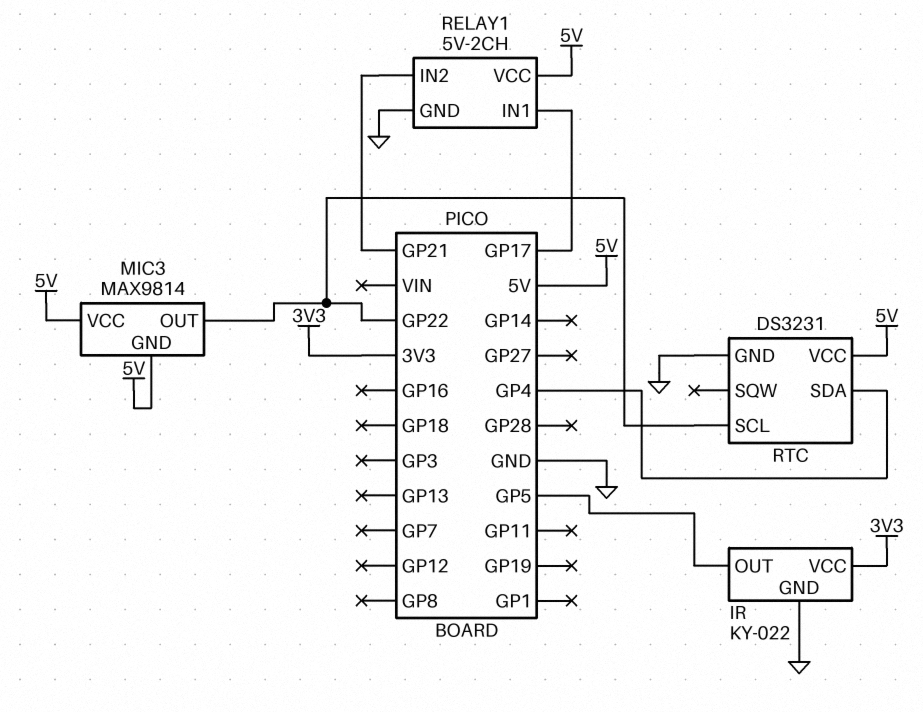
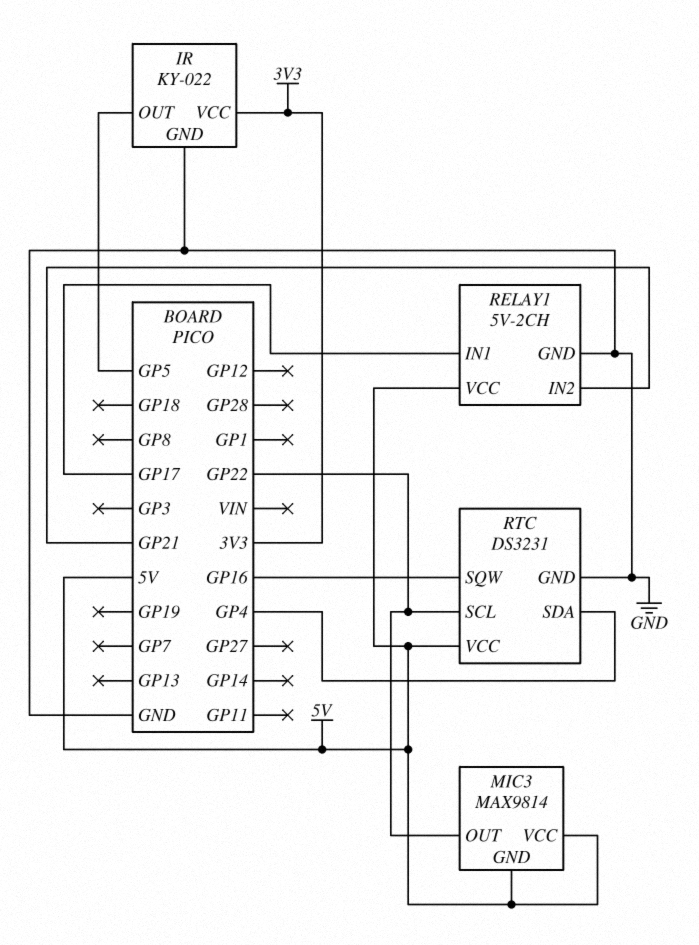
RTC pin SQW: none -> GP16

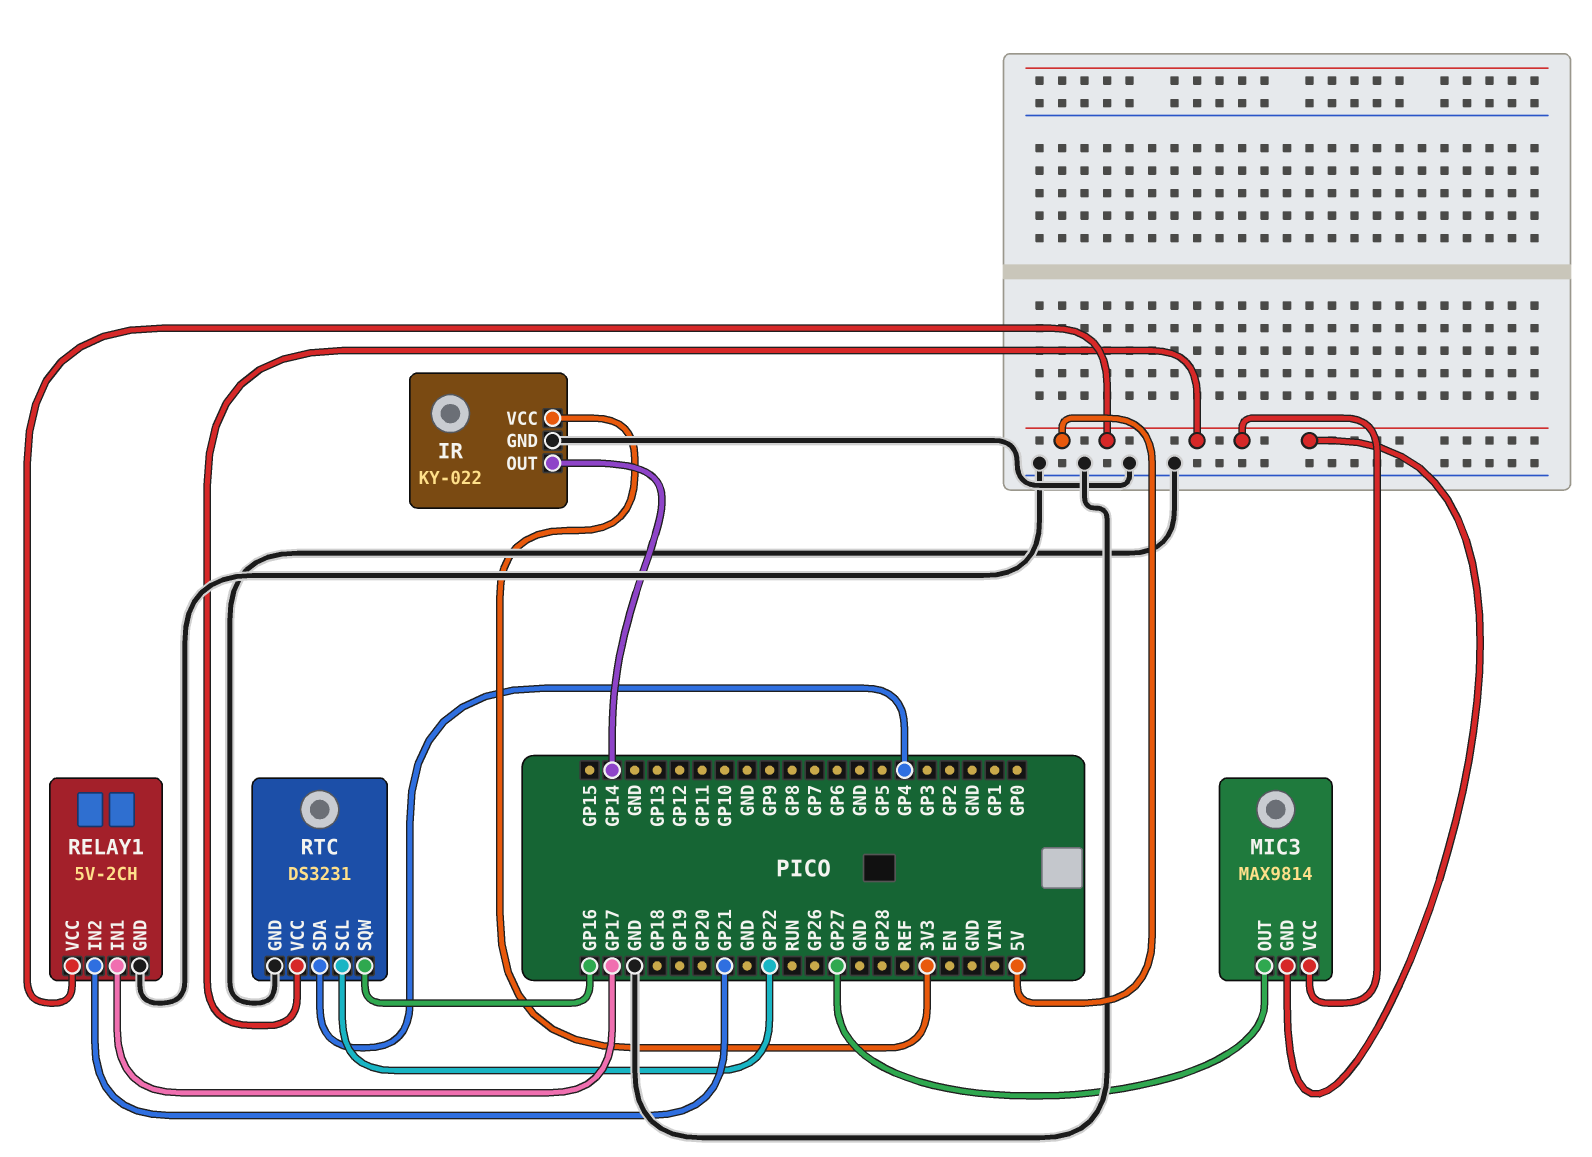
IR pin OUT: GP5 -> GP14
MIC3 pin OUT: GP22 -> GP27

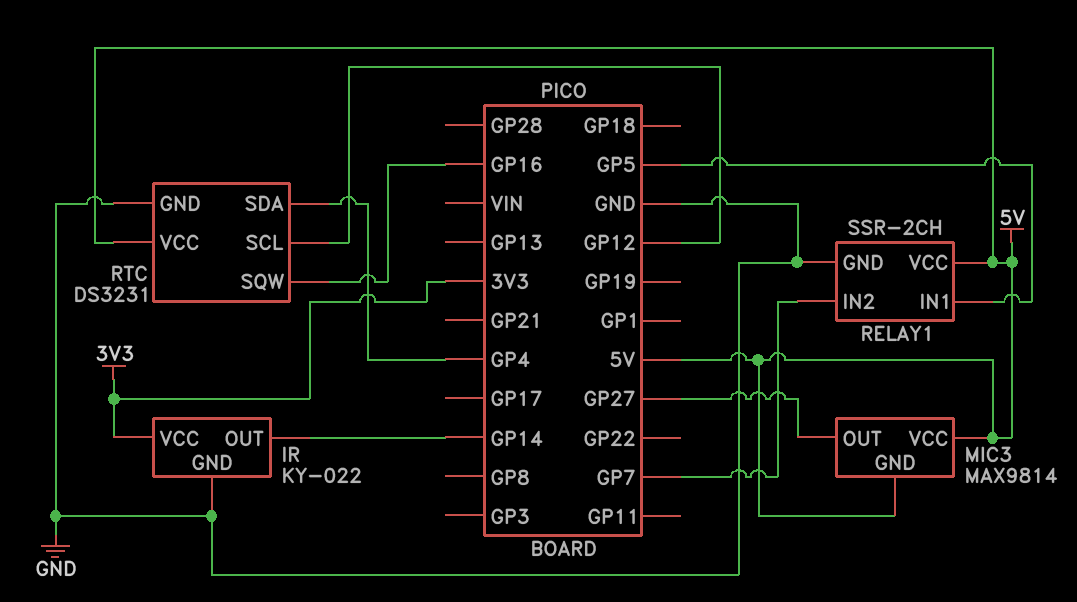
RELAY1: 5V-2CH -> SSR-2CH
RELAY1 pin IN1: GP17 -> GP5
RELAY1 pin IN2: GP21 -> GP7
RTC pin SCL: GP22 -> GP12

